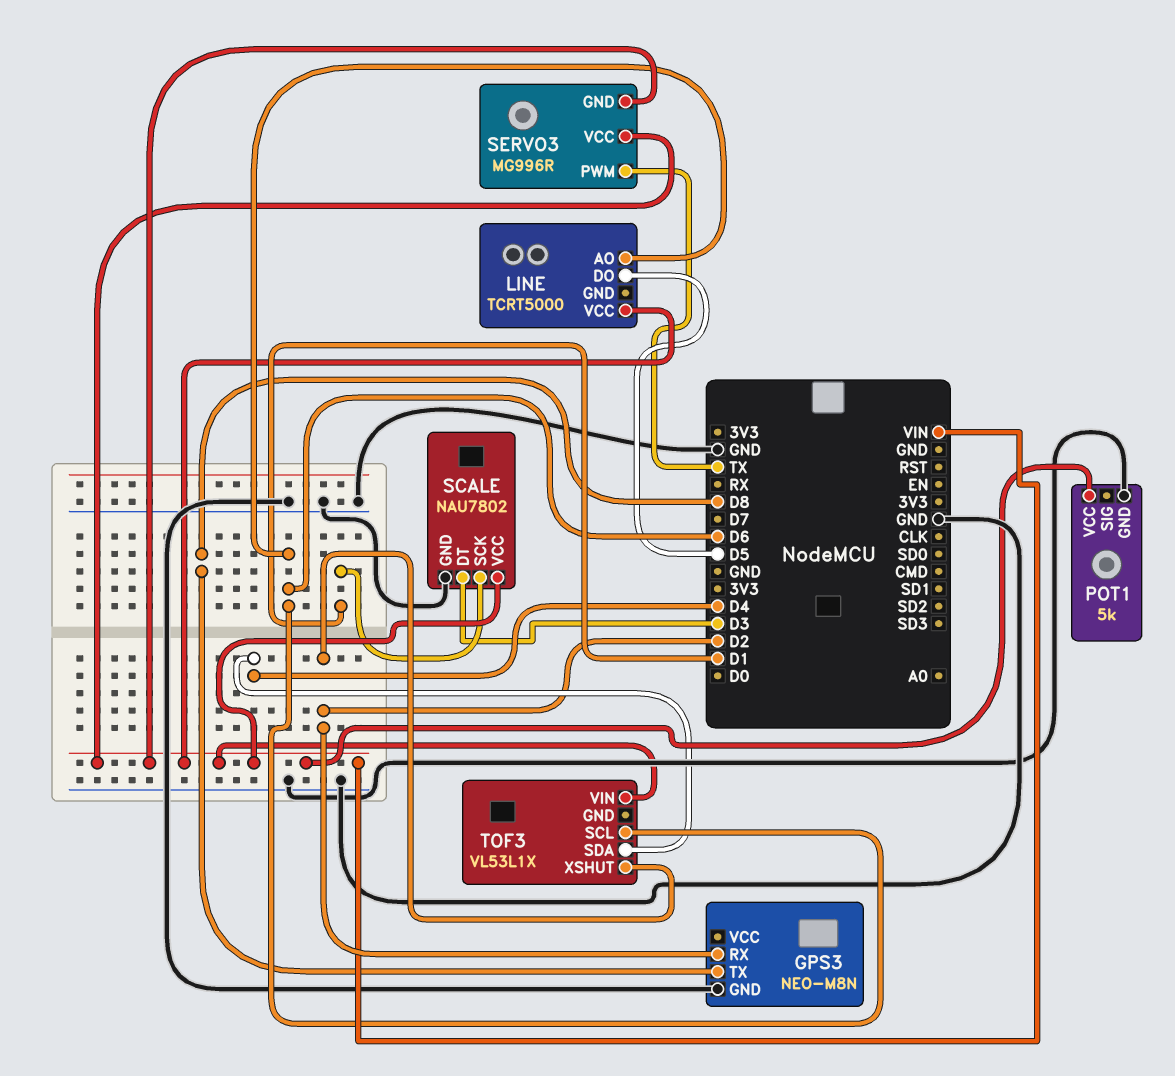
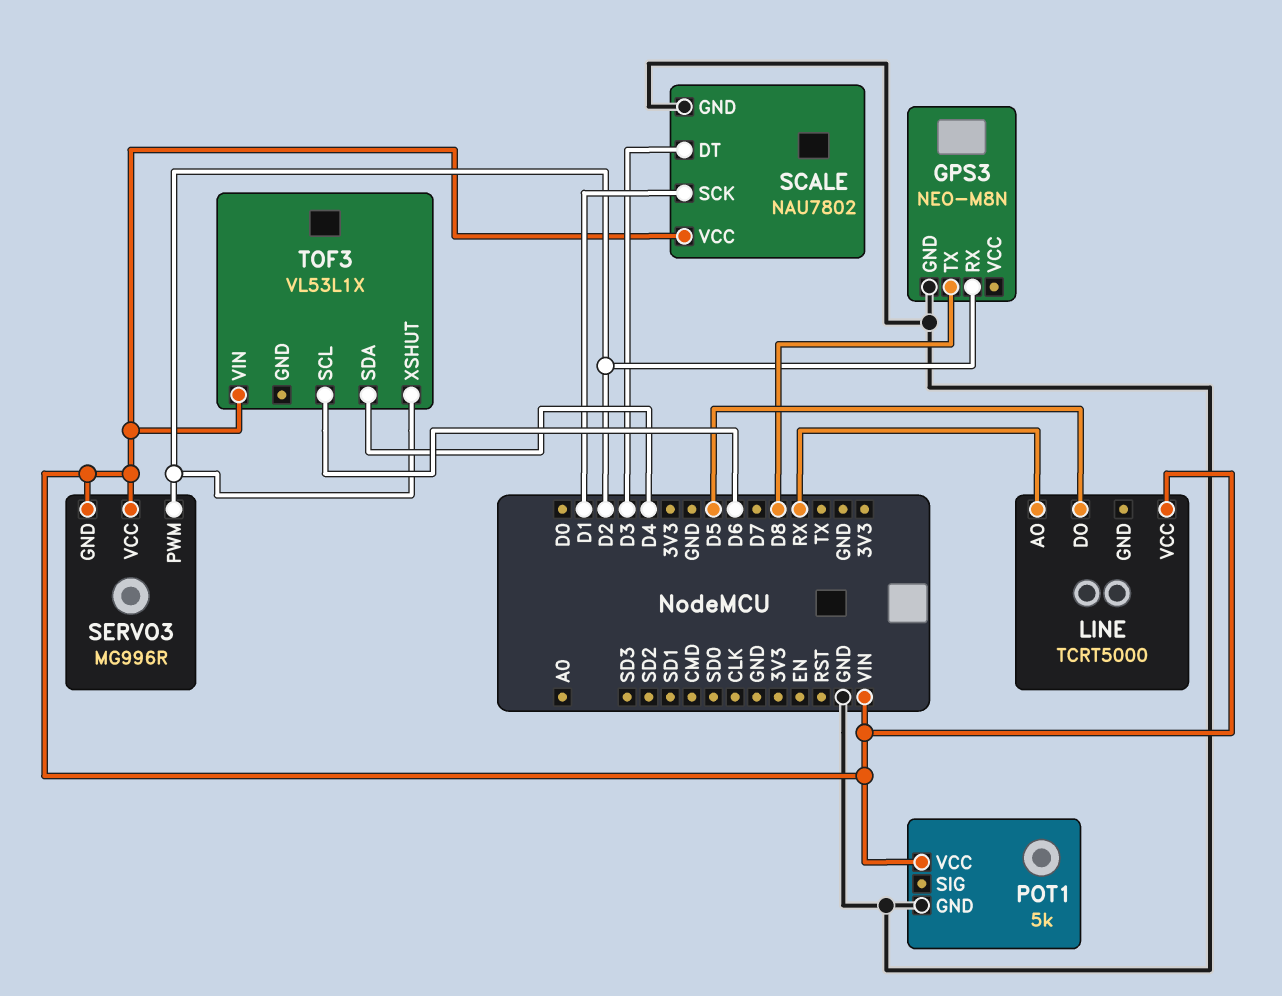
LINE pin AO: D6 -> RX
SERVO3 pin PWM: TX -> D2

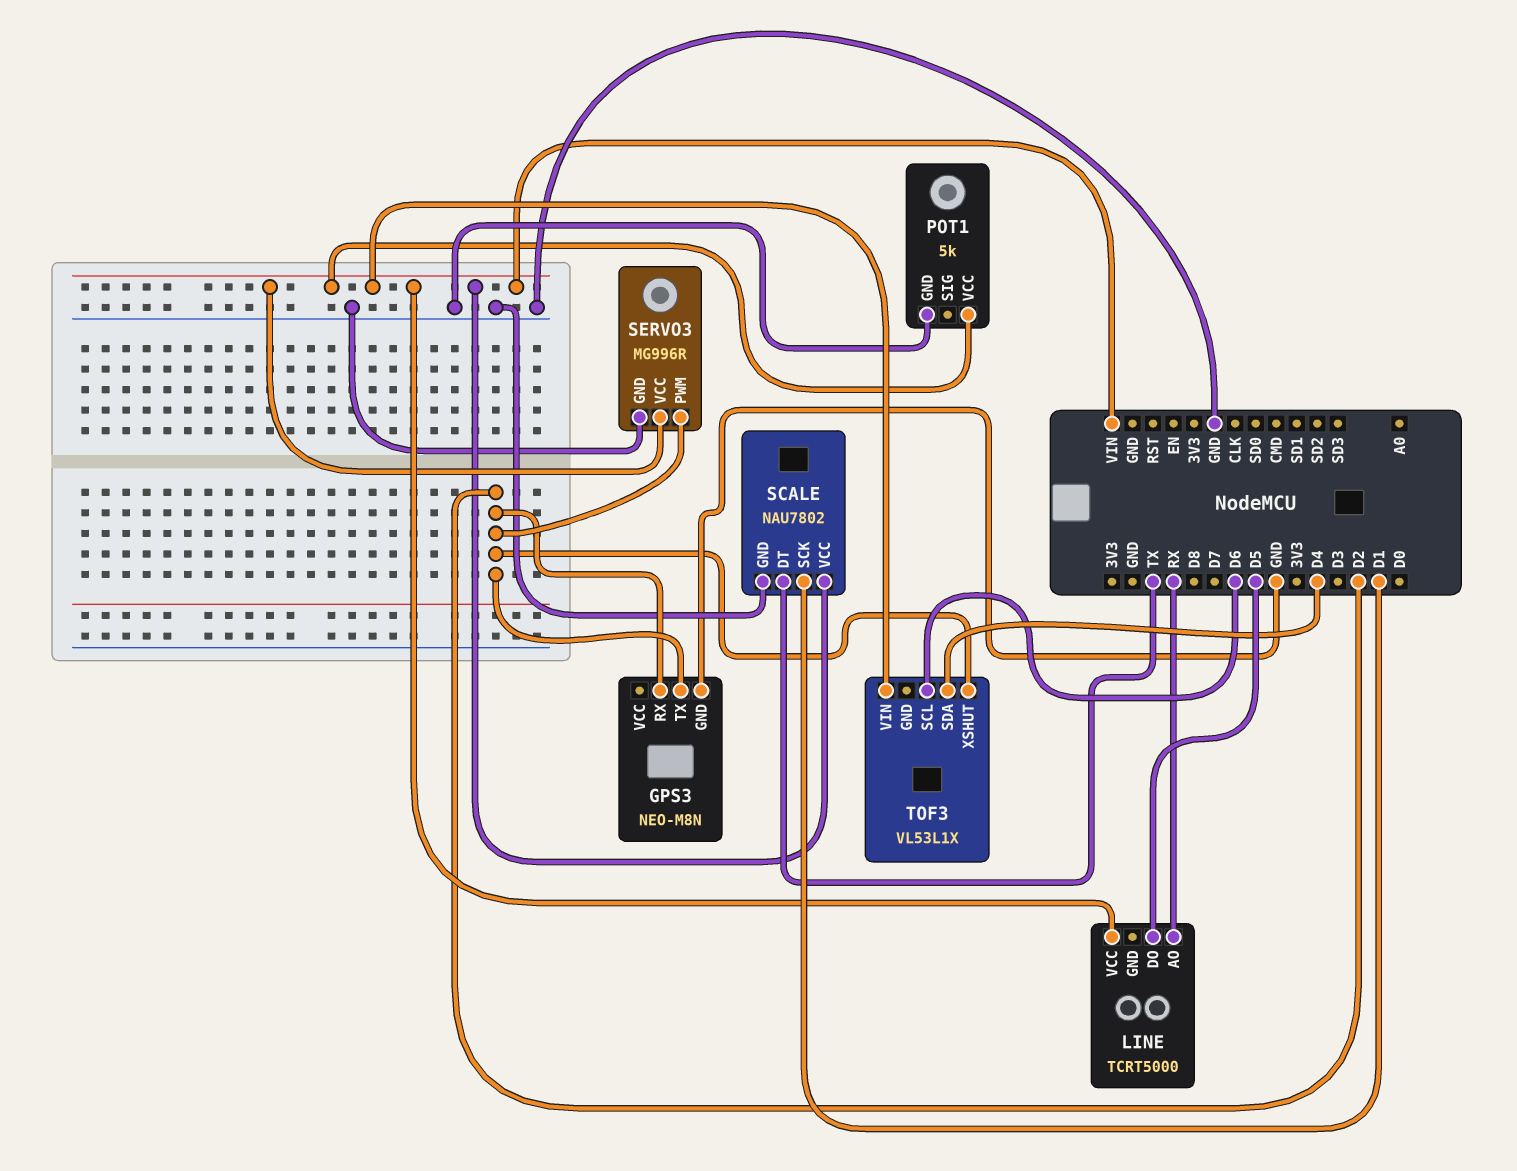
GPS3 pin TX: D8 -> D2
SCALE pin DT: D3 -> TX
SERVO3 pin GND: VIN -> GND

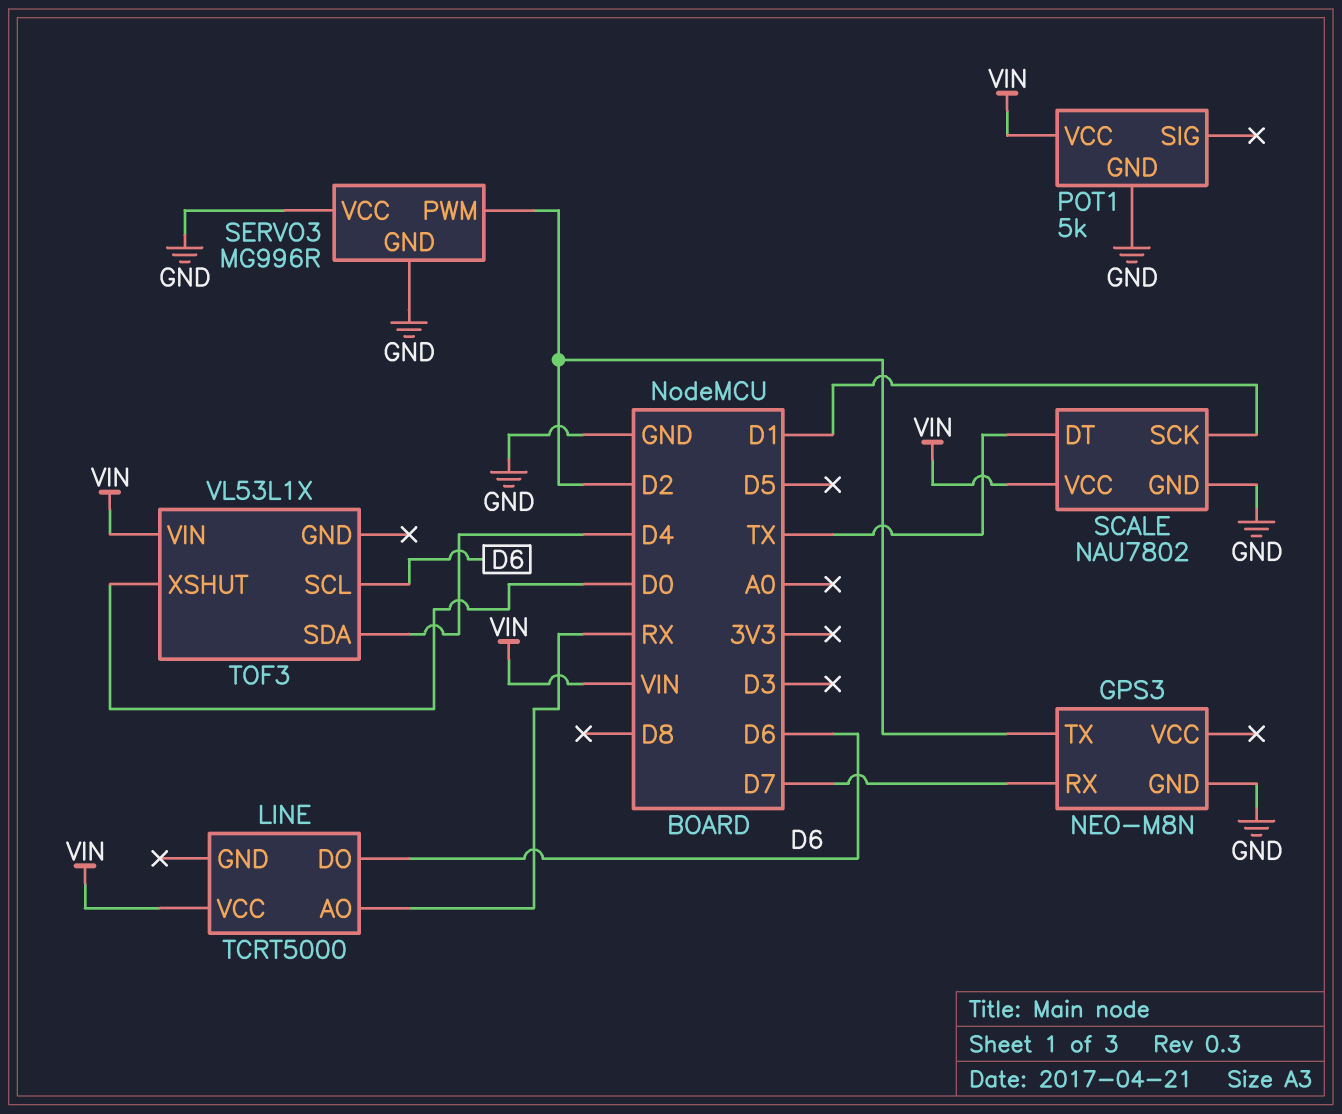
GPS3 pin RX: D2 -> D7
LINE pin DO: D5 -> D6
SERVO3 pin VCC: VIN -> GND
TOF3 pin XSHUT: D2 -> D0

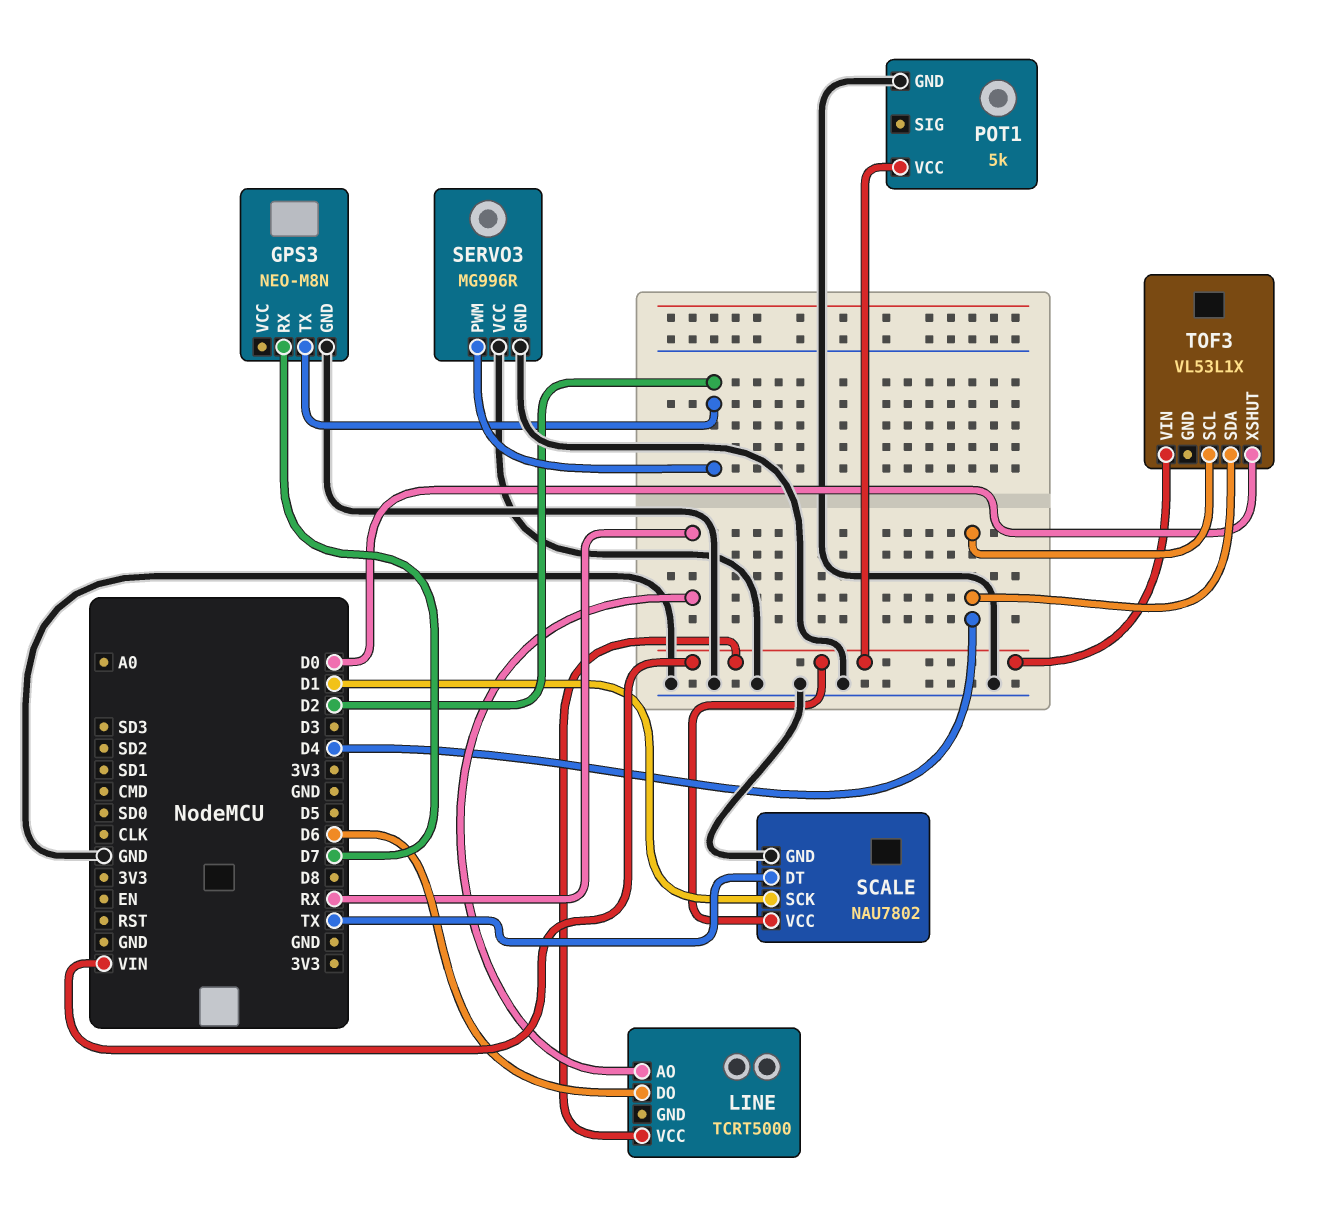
TOF3 pin SCL: D6 -> D4

